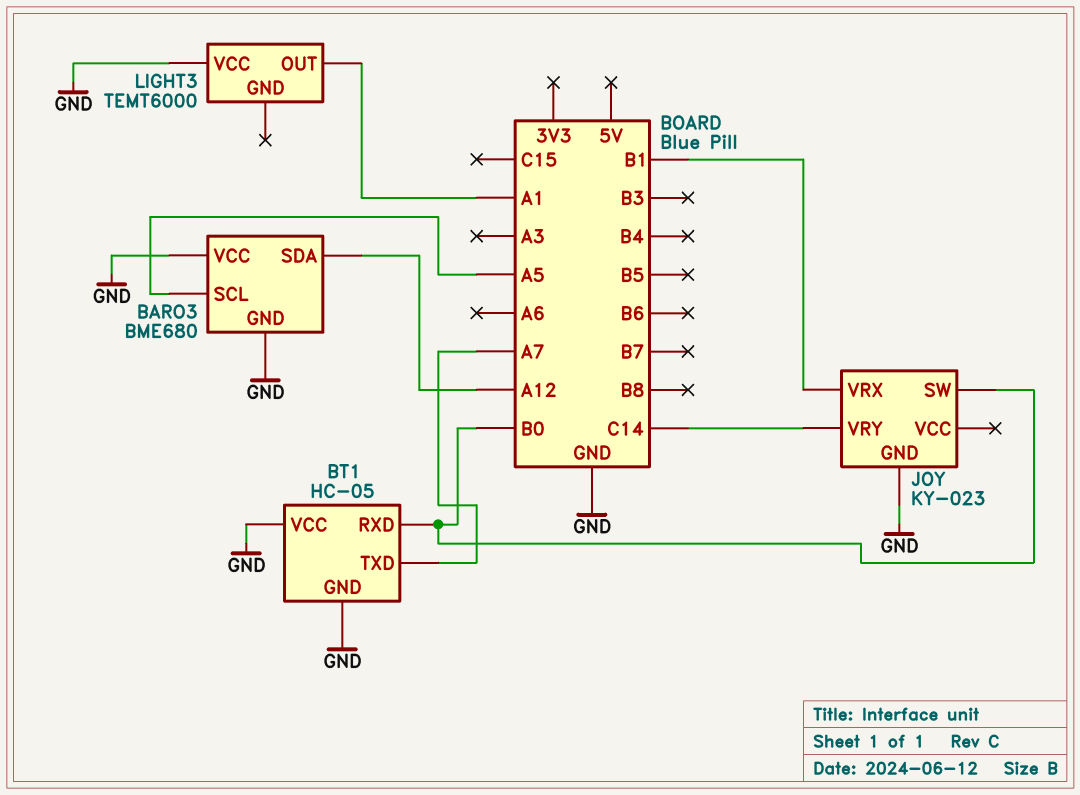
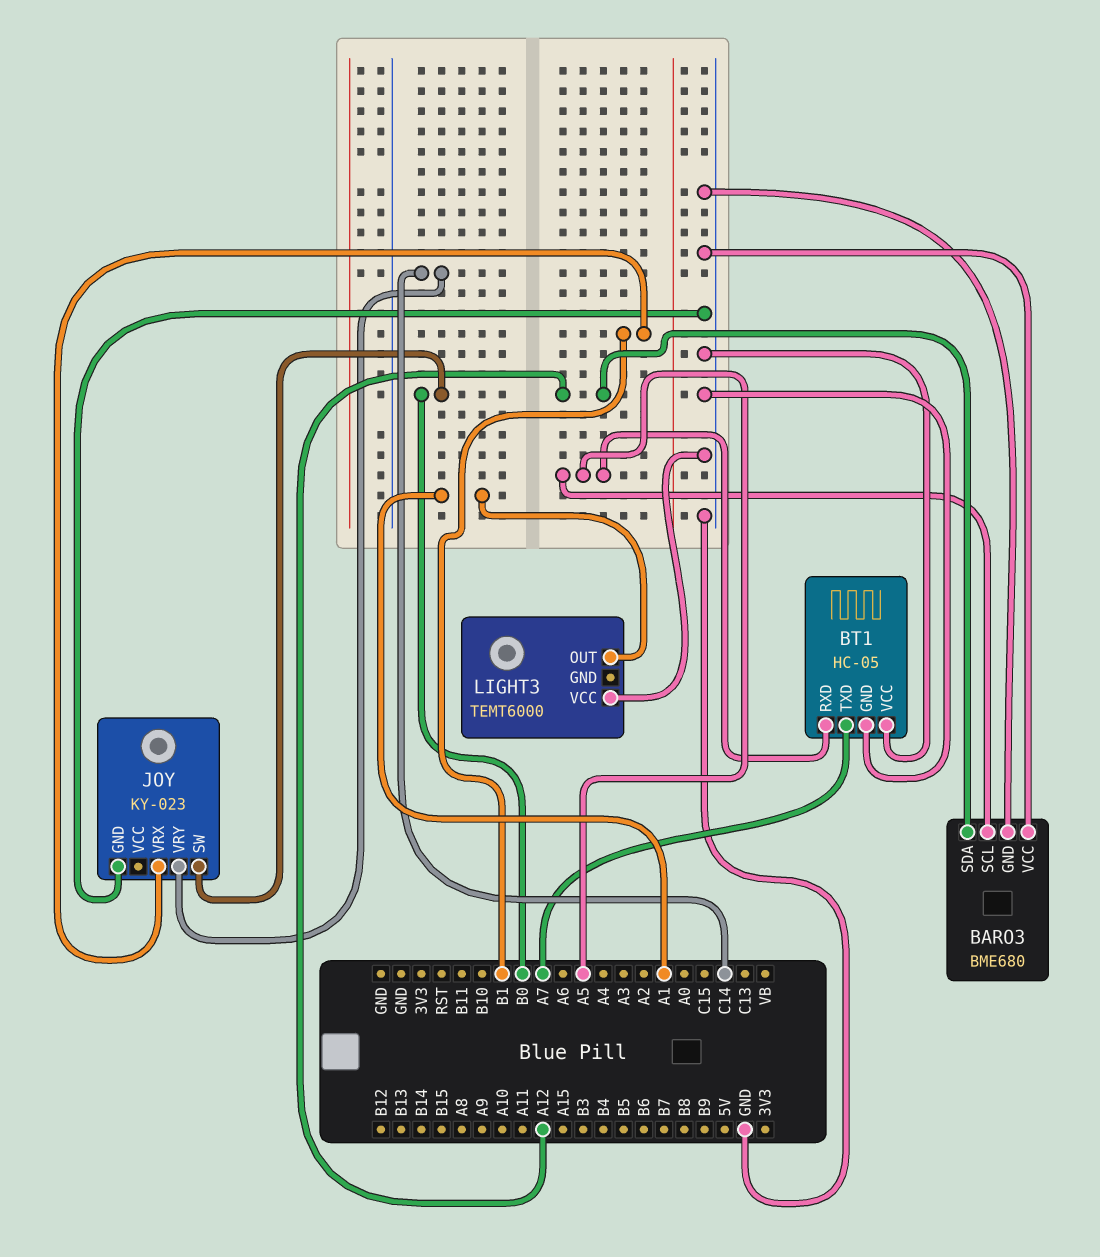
BT1 pin RXD: B0 -> A5

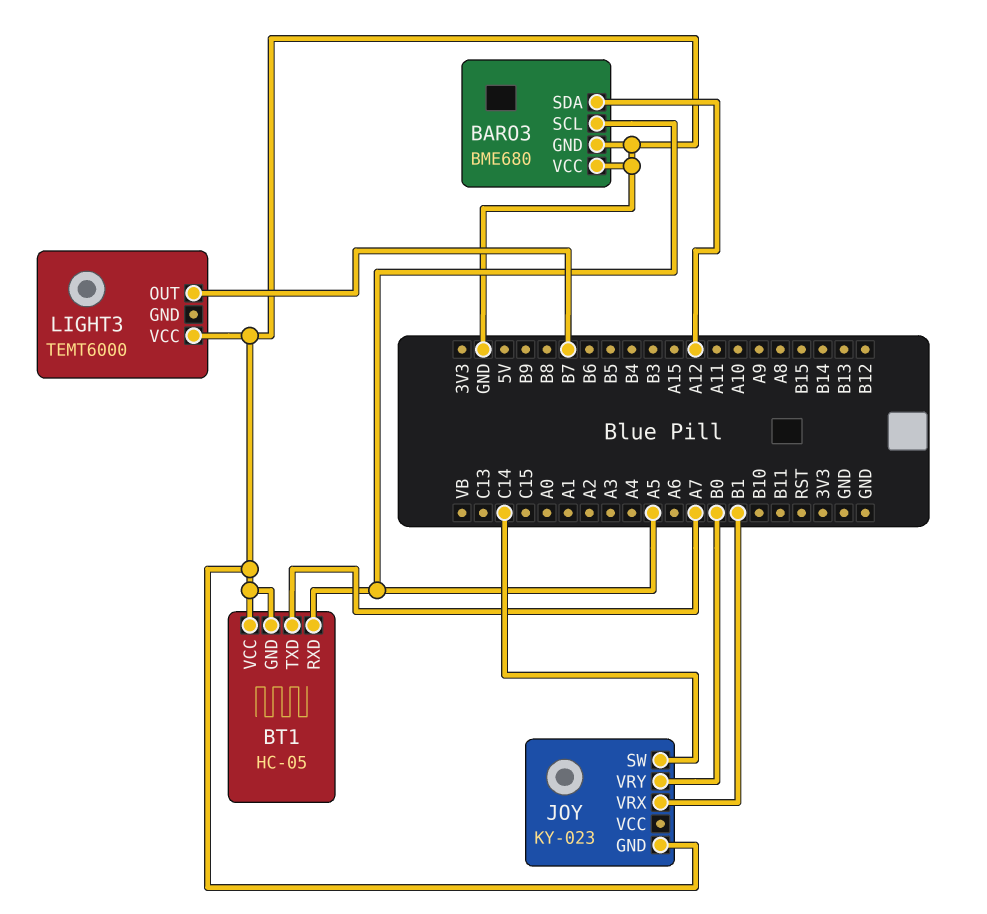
JOY pin SW: B0 -> C14
JOY pin VRY: C14 -> B0
LIGHT3 pin OUT: A1 -> B7

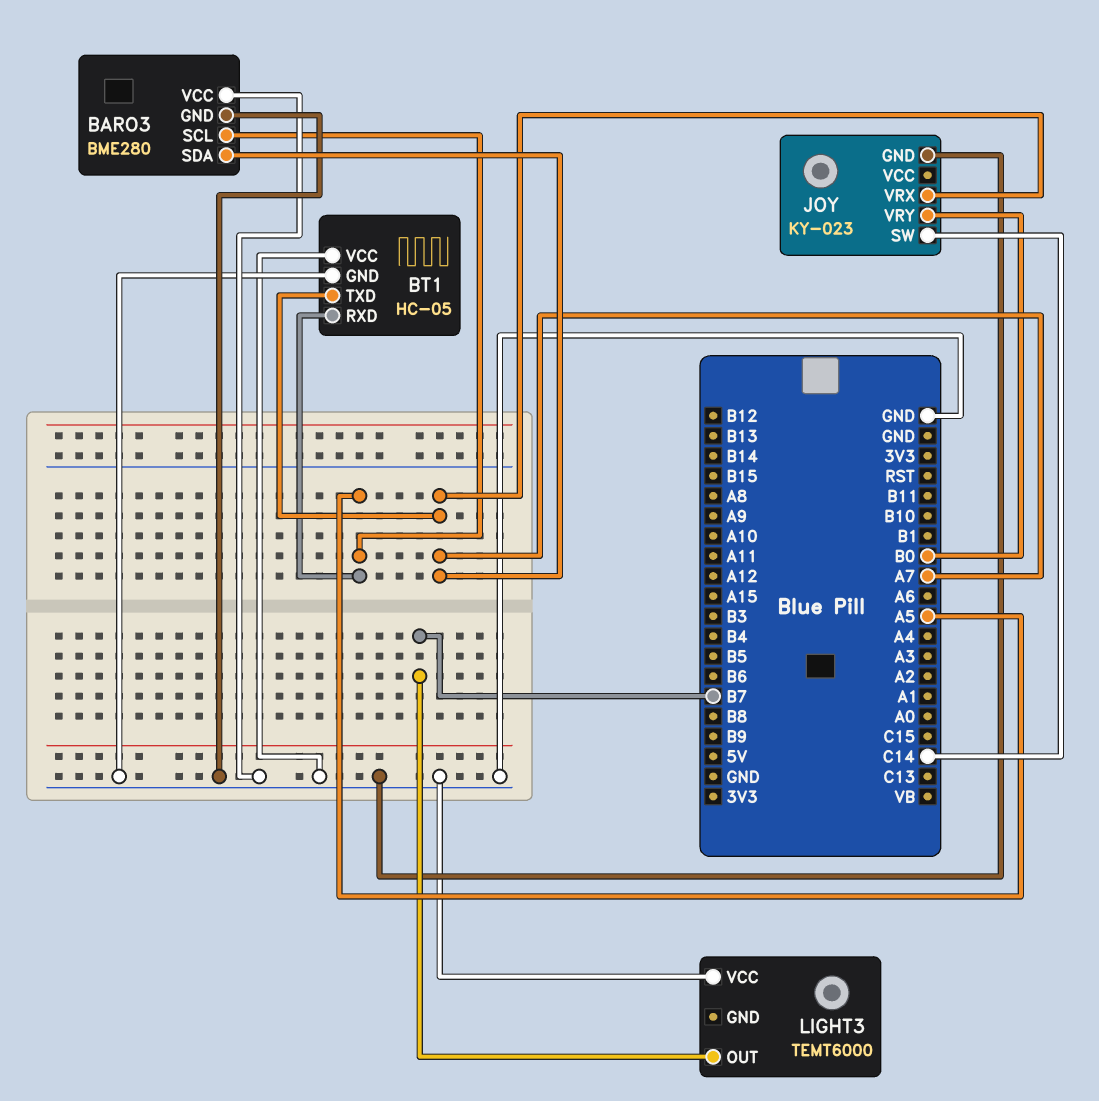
BARO3: BME680 -> BME280
BARO3 pin SDA: A12 -> A7
JOY pin VRX: B1 -> A7

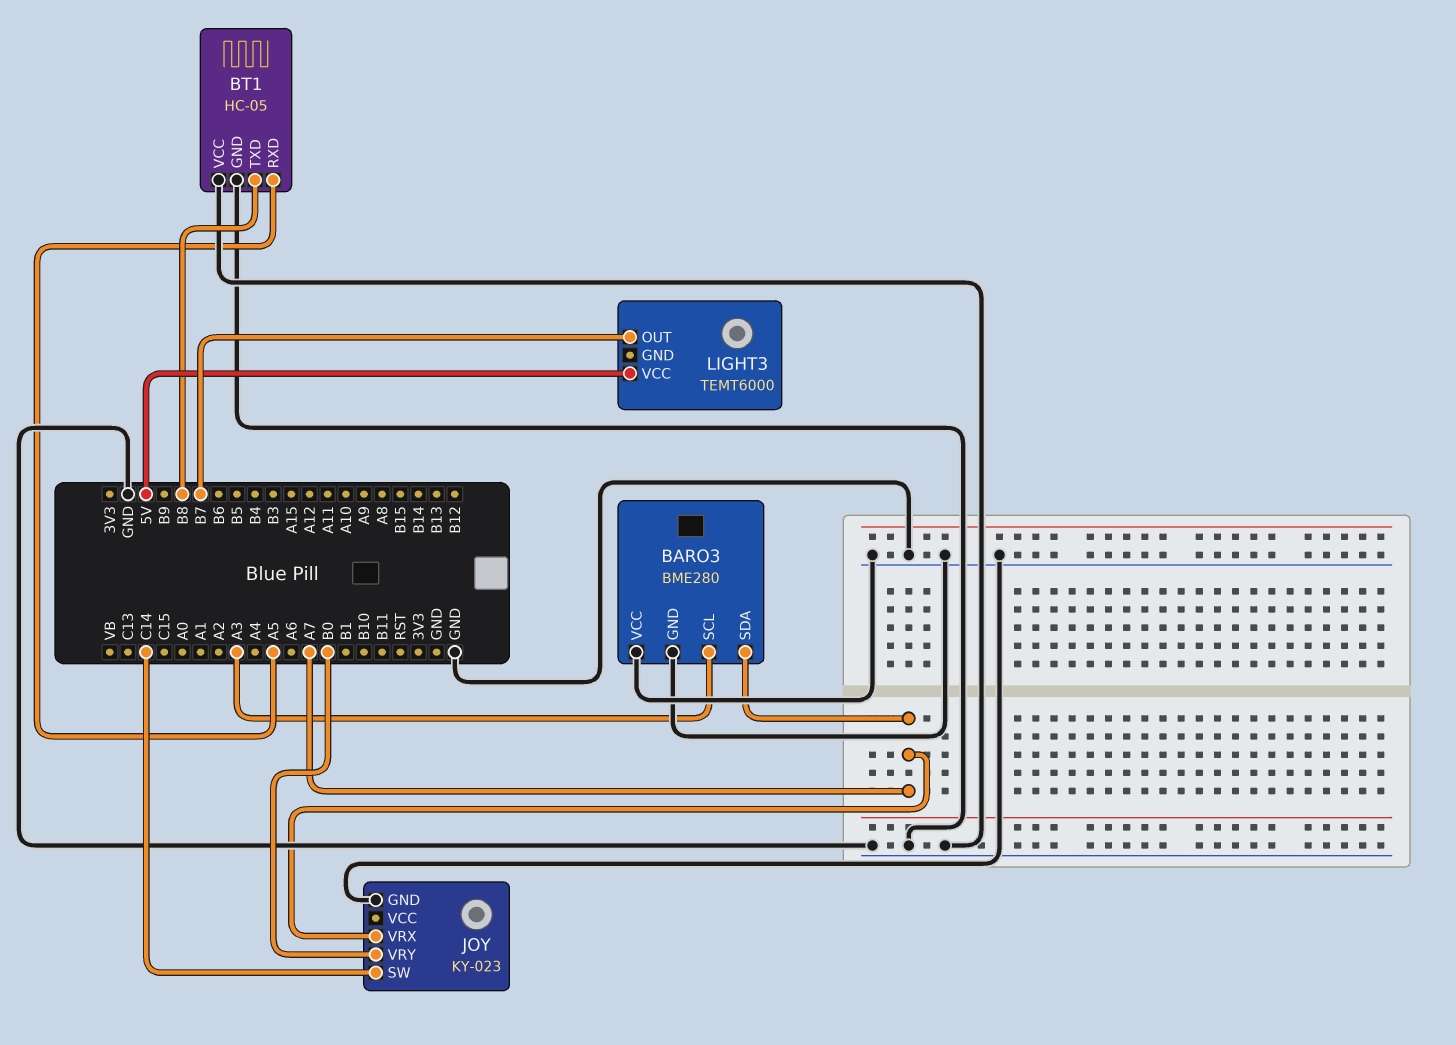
BARO3 pin SCL: A5 -> A3
BT1 pin TXD: A7 -> B8
LIGHT3 pin VCC: GND -> 5V

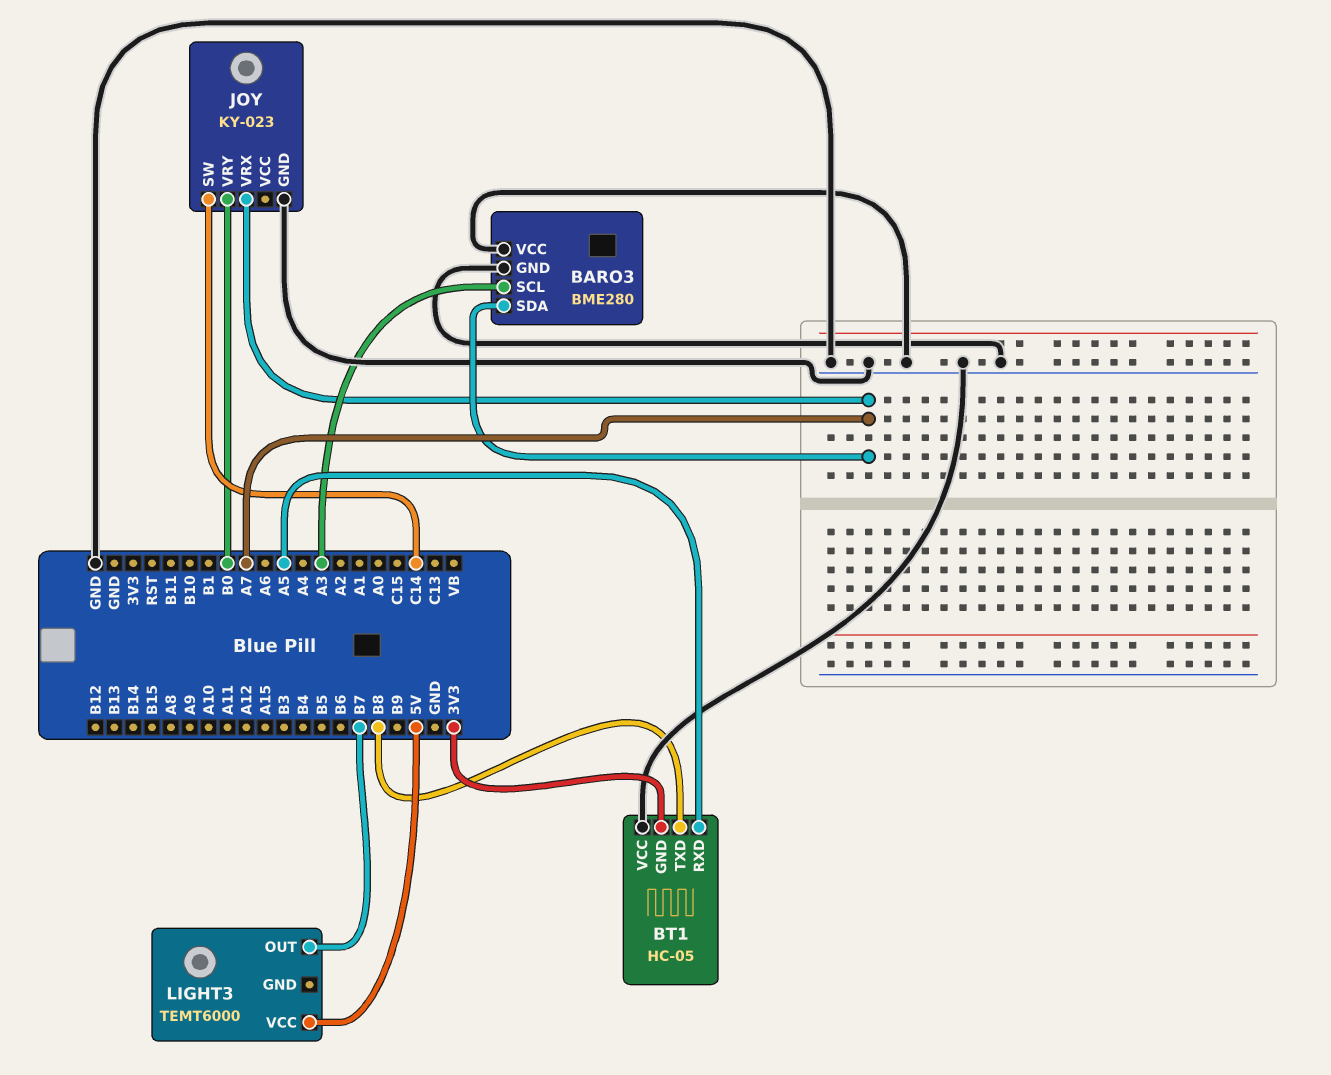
BT1 pin GND: GND -> 3V3

